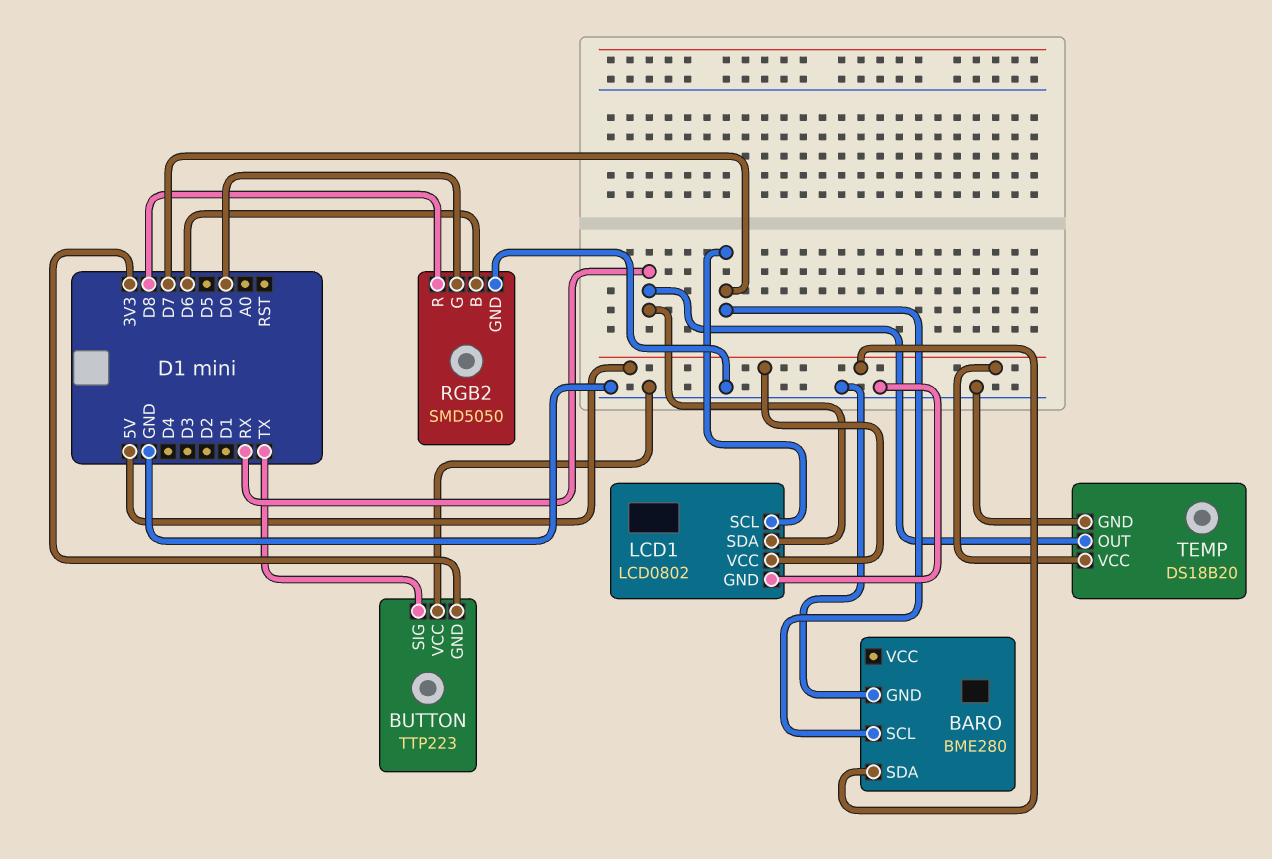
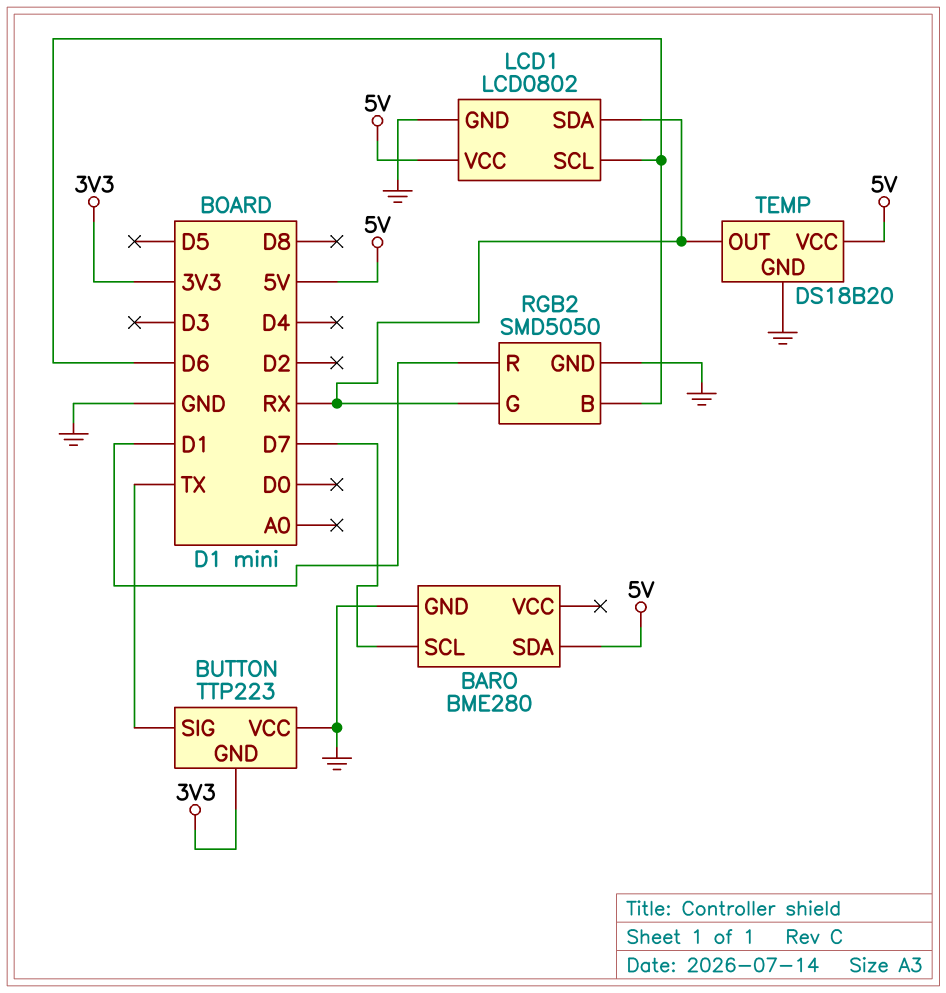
LCD1 pin SCL: D7 -> D6
RGB2 pin G: D0 -> RX
RGB2 pin R: D8 -> D1

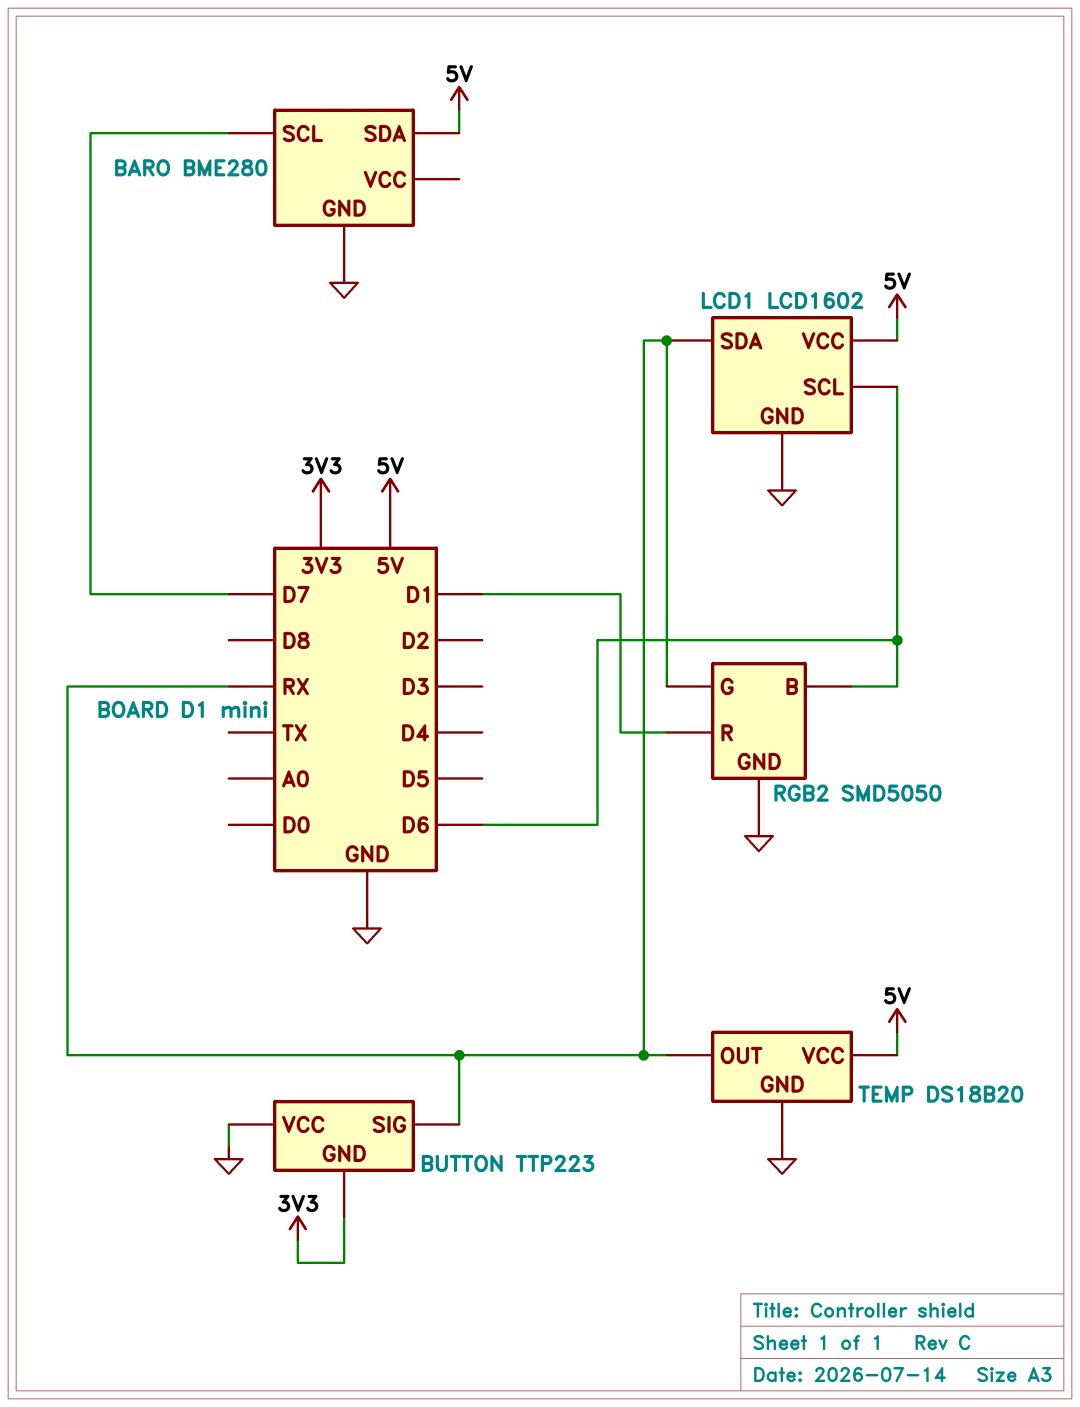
BUTTON pin SIG: TX -> RX
LCD1: LCD0802 -> LCD1602

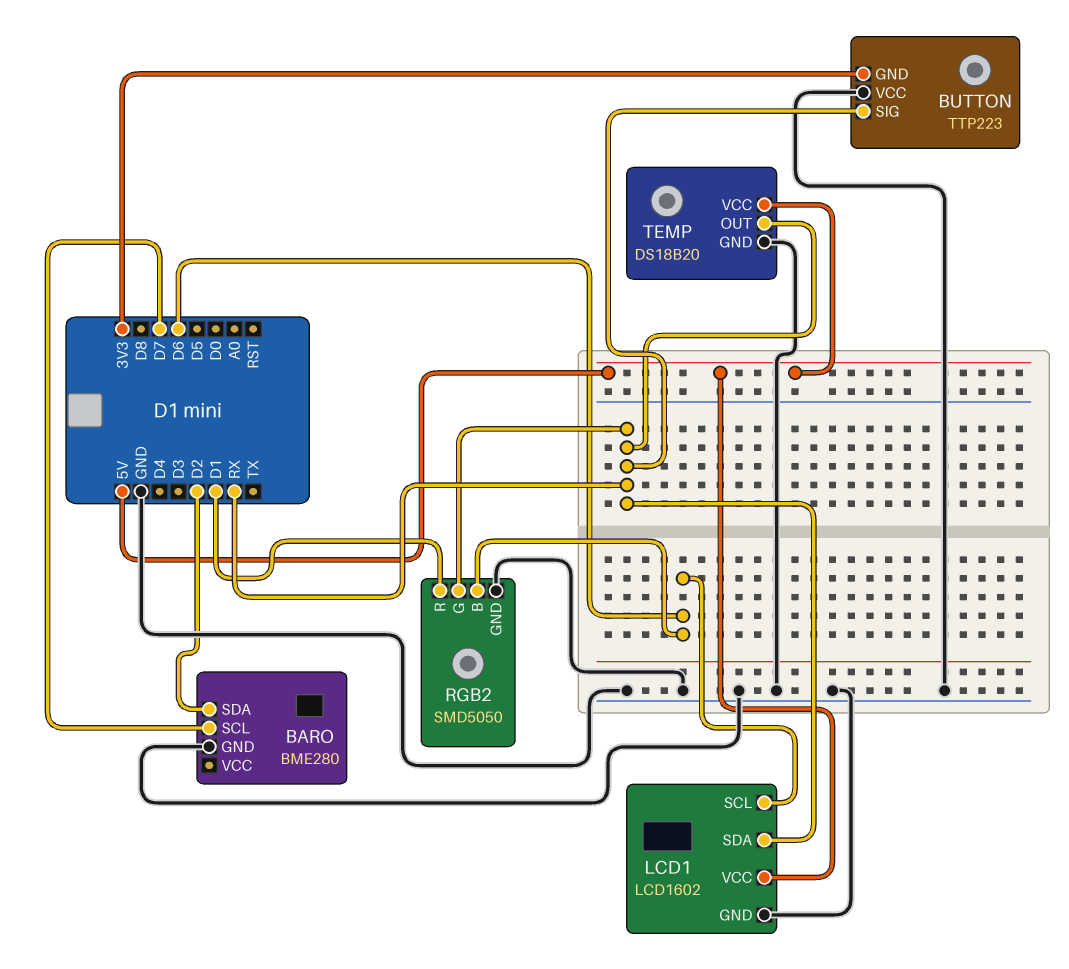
BARO pin SDA: 5V -> D2

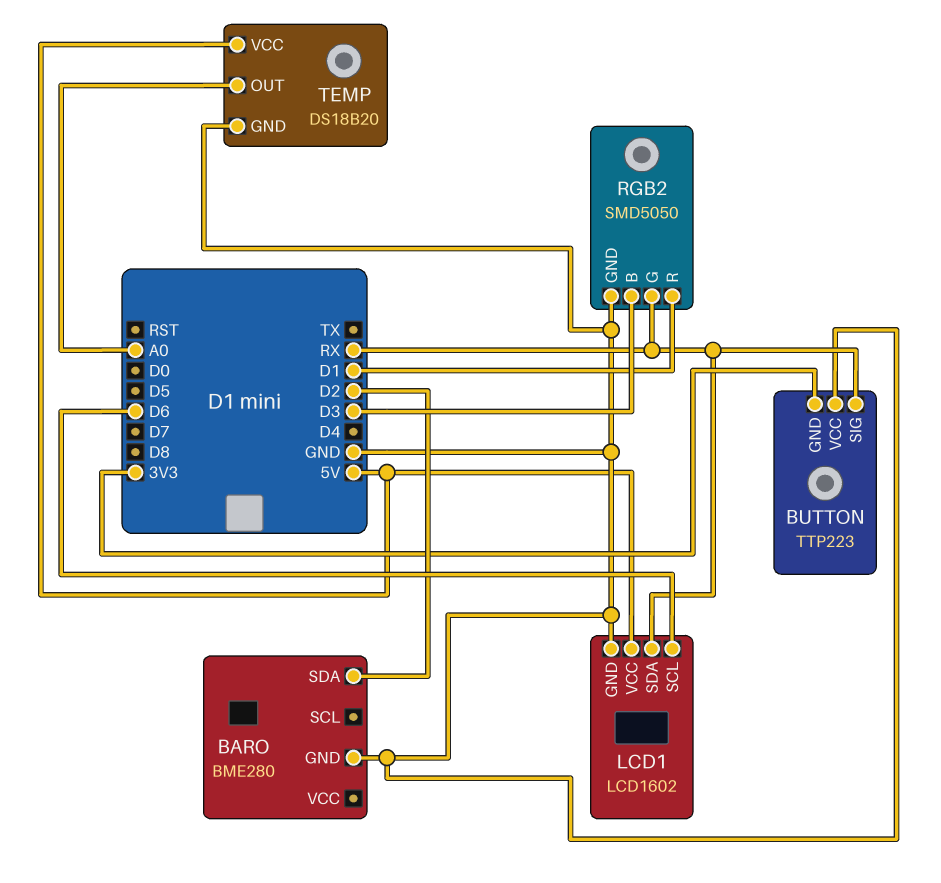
BARO pin SCL: D7 -> none
RGB2 pin B: D6 -> D3
TEMP pin OUT: RX -> A0

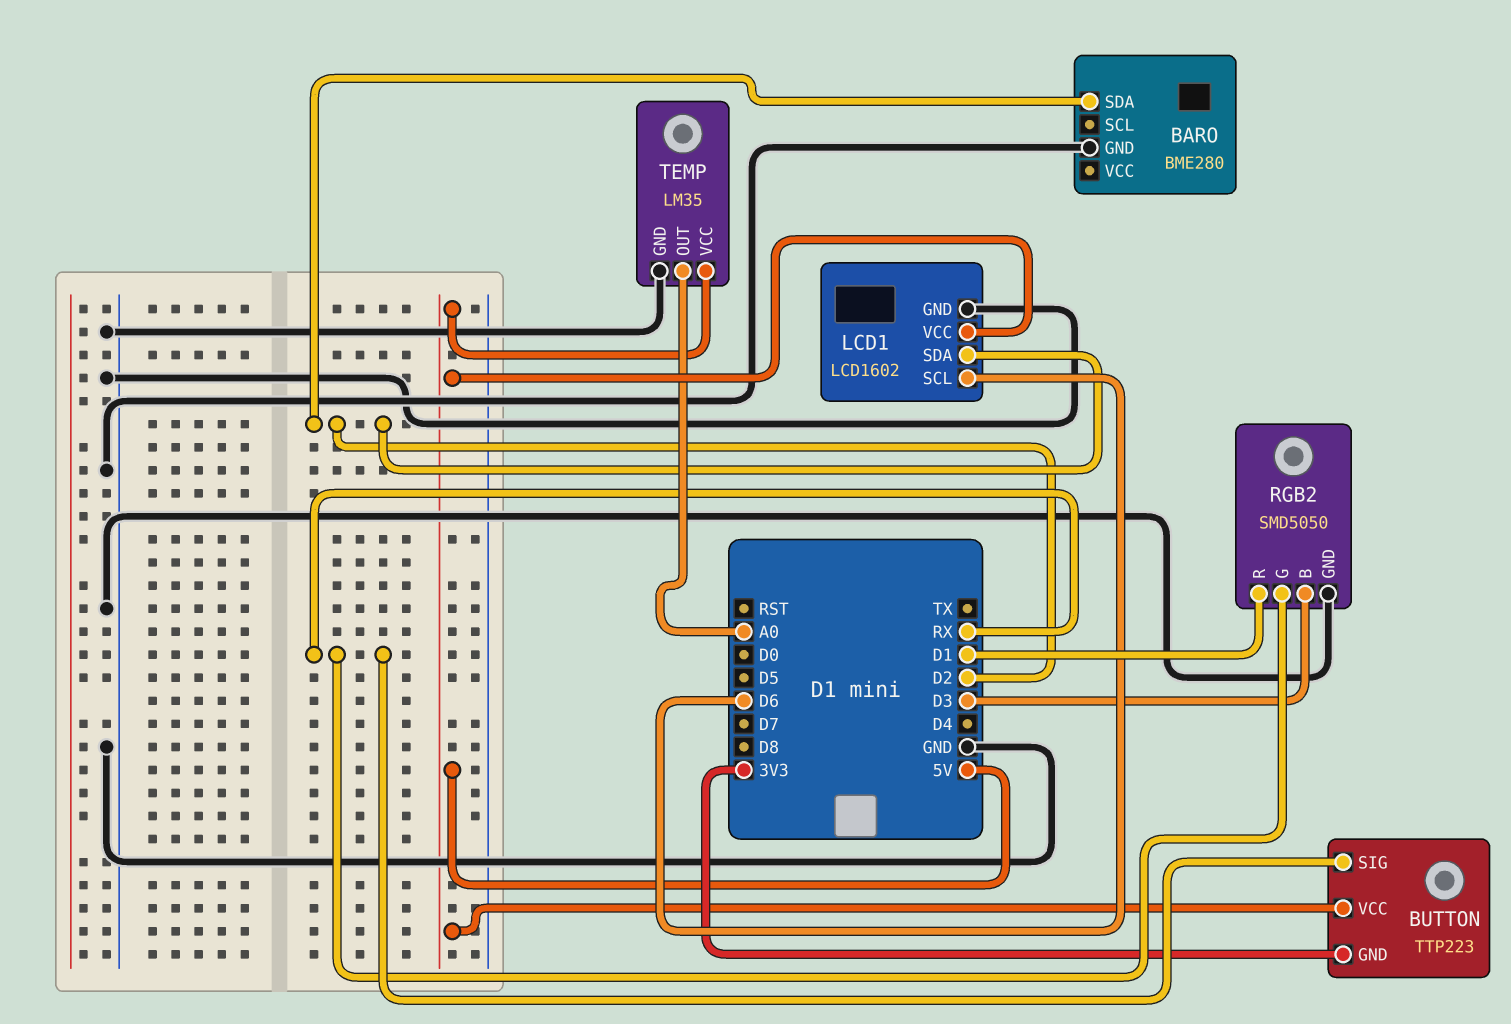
BUTTON pin VCC: GND -> 5V
LCD1 pin SDA: RX -> D2
TEMP: DS18B20 -> LM35

